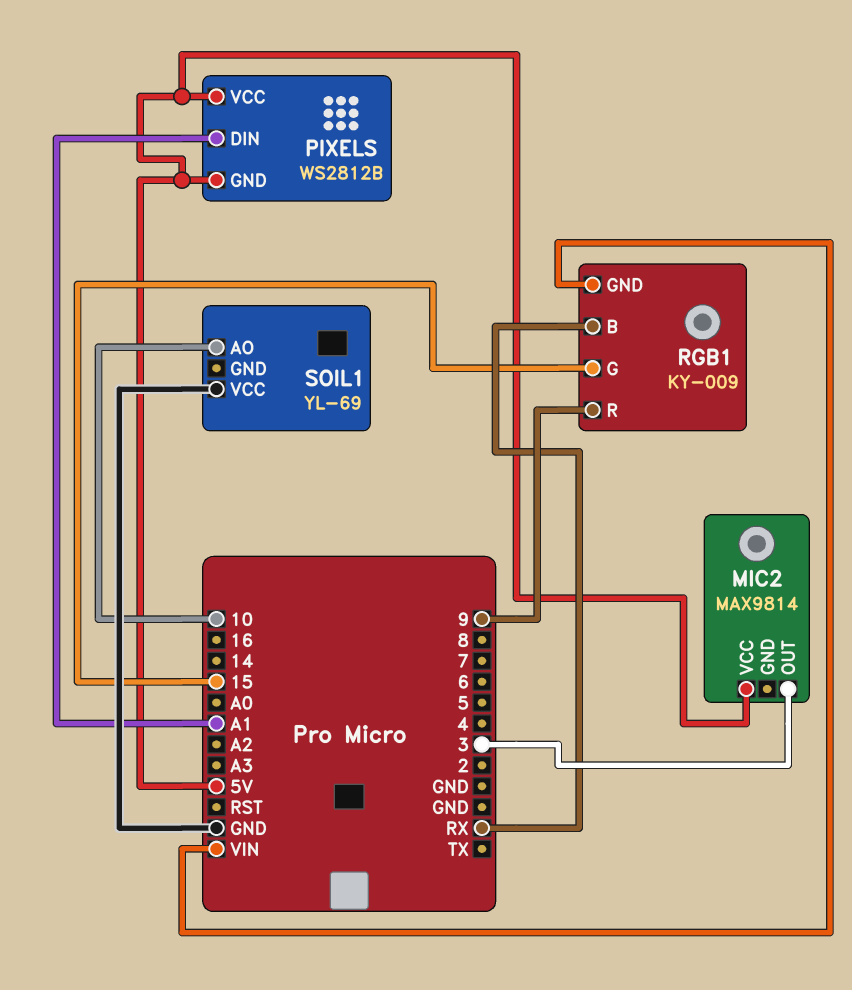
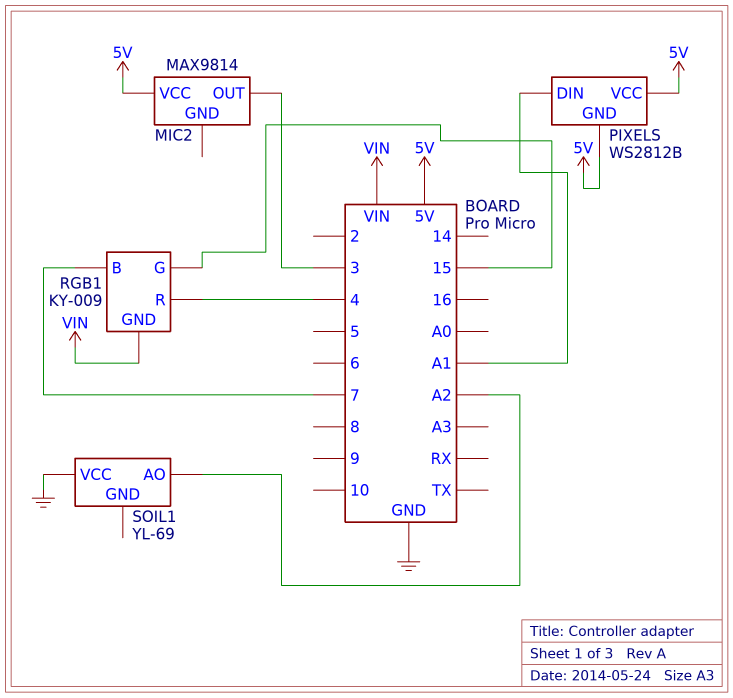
RGB1 pin B: RX -> 7
RGB1 pin R: 9 -> 4
SOIL1 pin AO: 10 -> A2

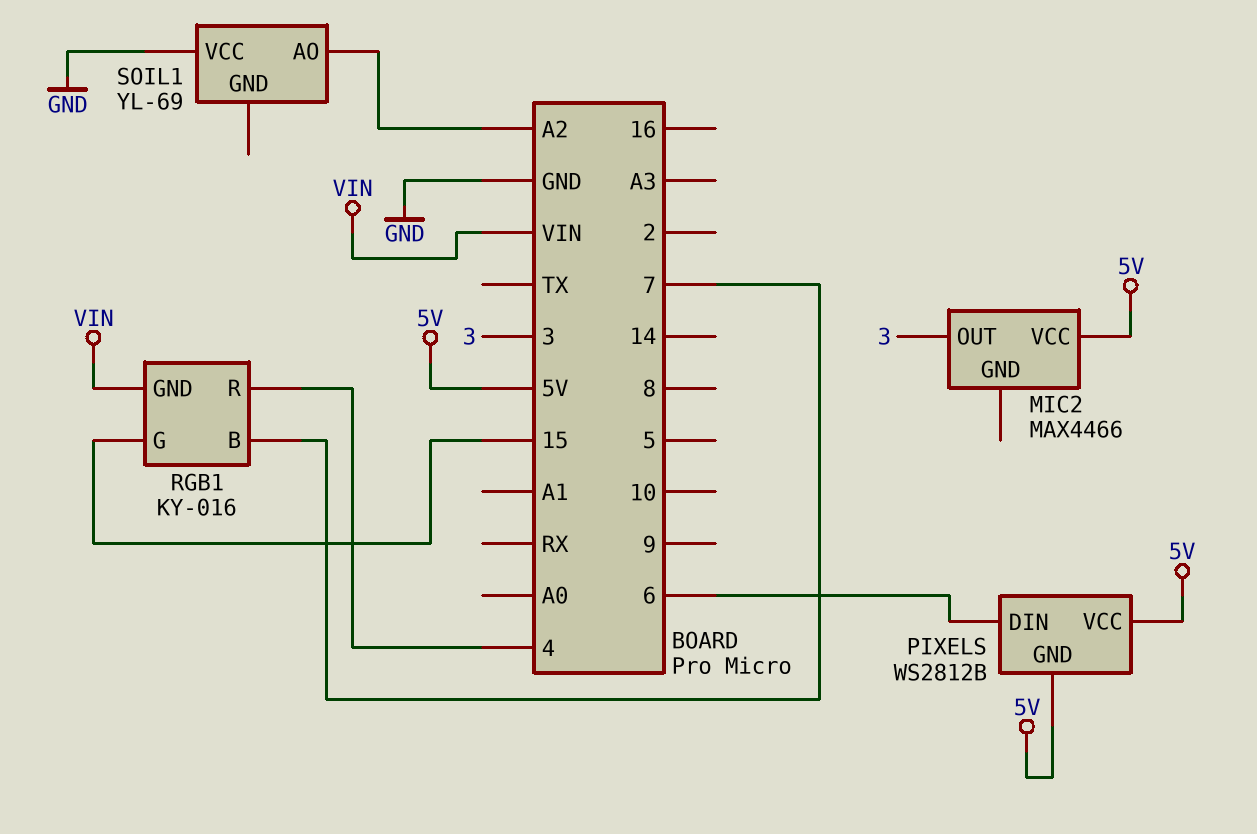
MIC2: MAX9814 -> MAX4466
PIXELS pin DIN: A1 -> 6
RGB1: KY-009 -> KY-016

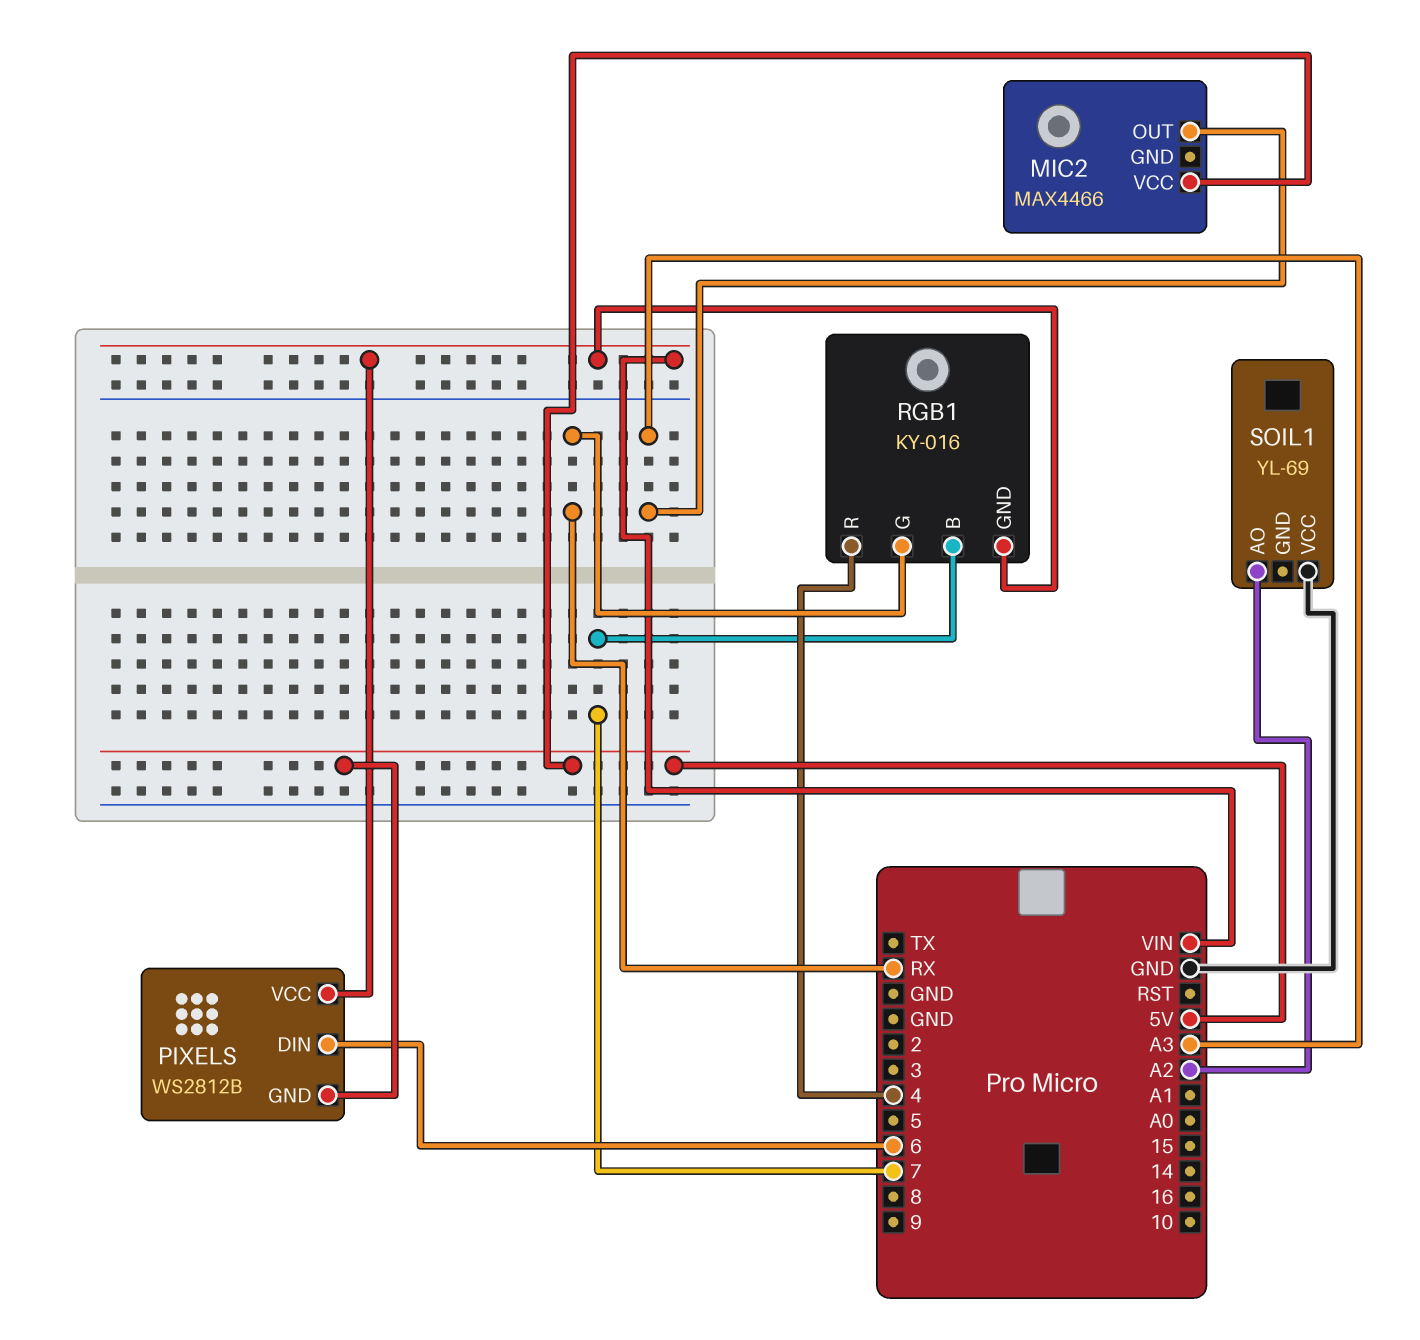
MIC2 pin OUT: 3 -> A3
PIXELS pin VCC: 5V -> VIN
RGB1 pin G: 15 -> RX

